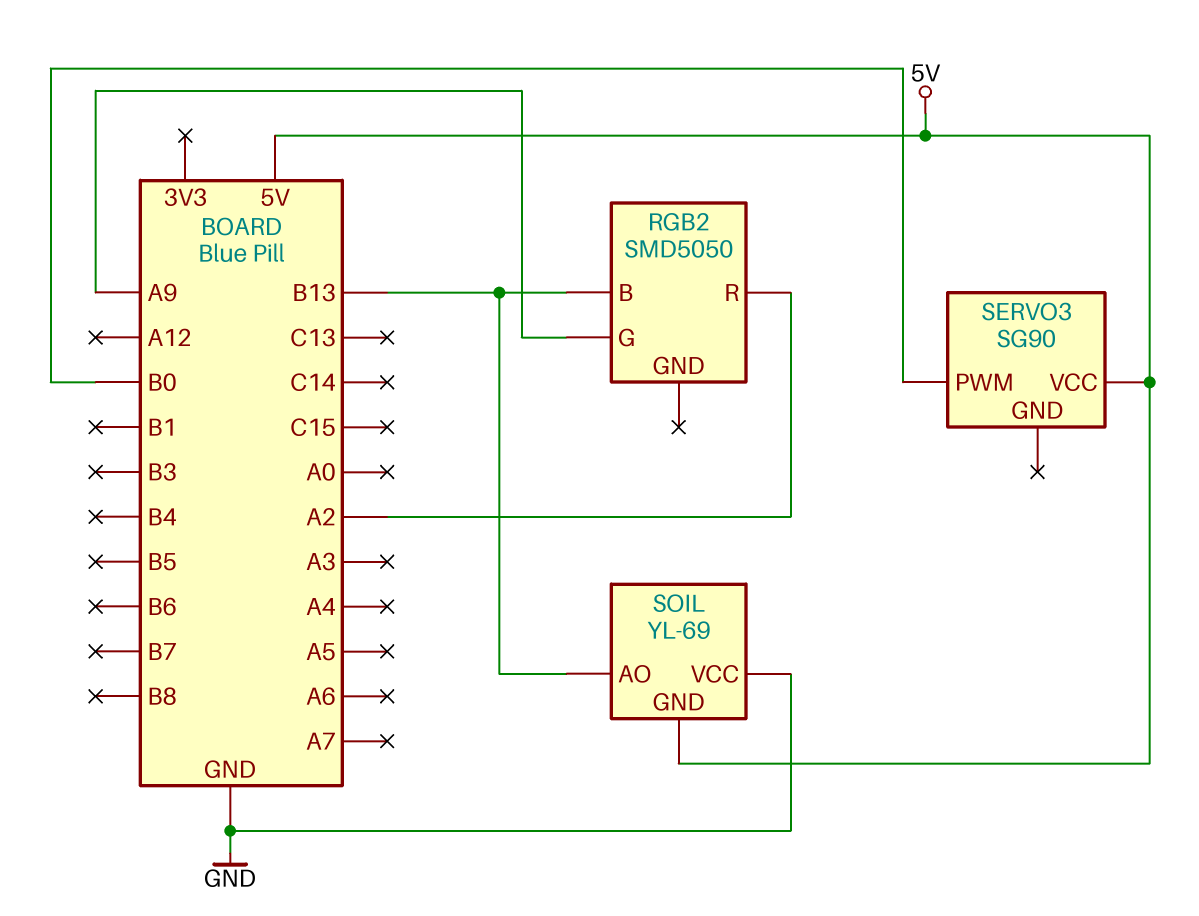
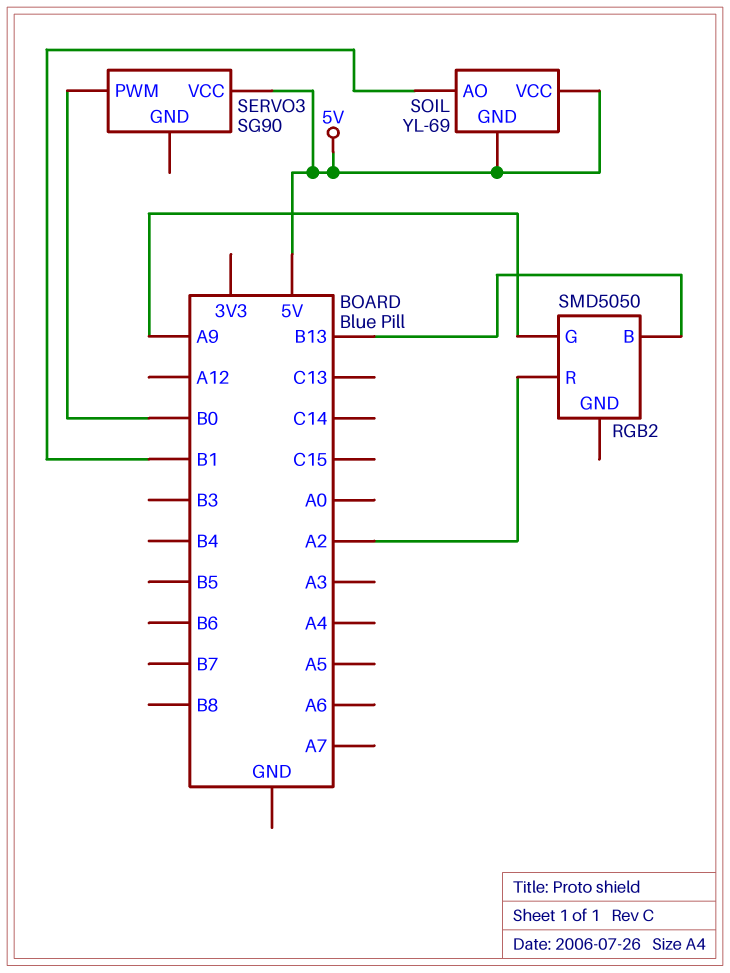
SOIL pin AO: B13 -> B1
SOIL pin VCC: GND -> 5V

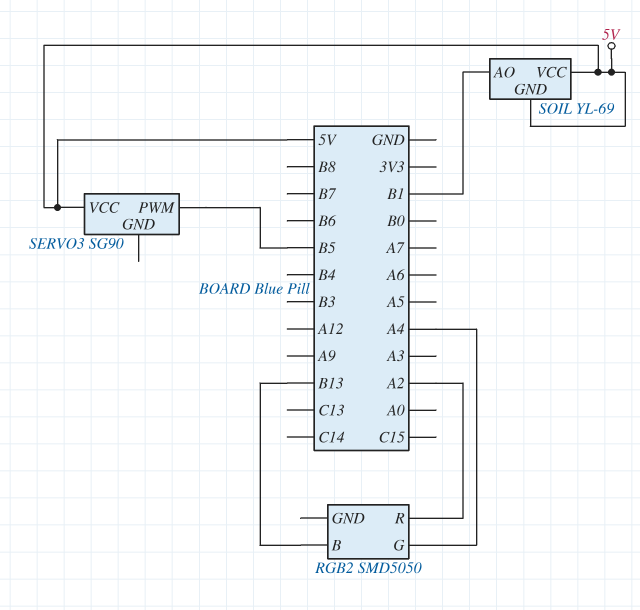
RGB2 pin G: A9 -> A4
SERVO3 pin PWM: B0 -> B5

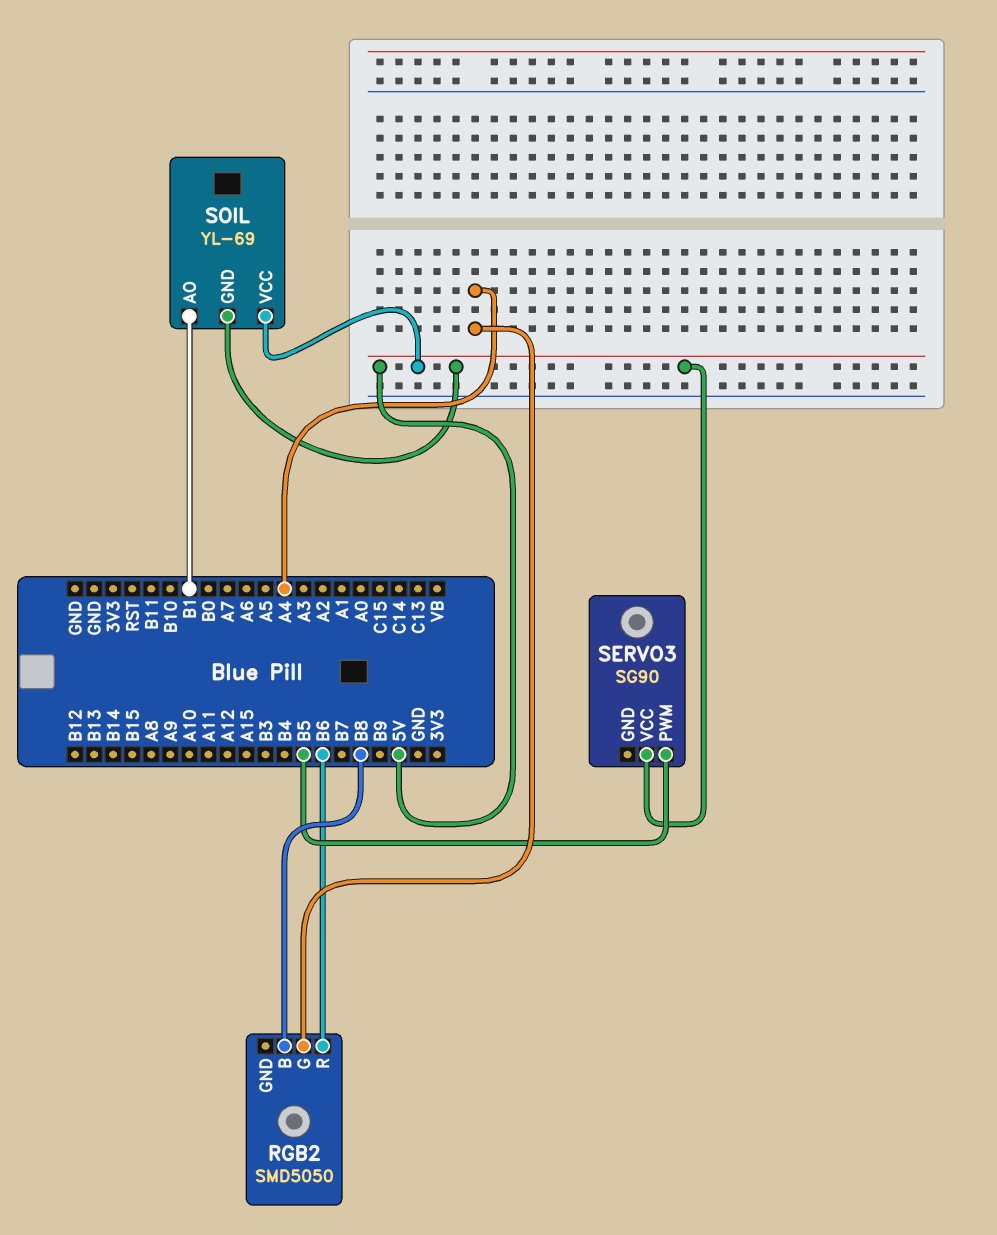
RGB2 pin B: B13 -> B8
RGB2 pin R: A2 -> B6

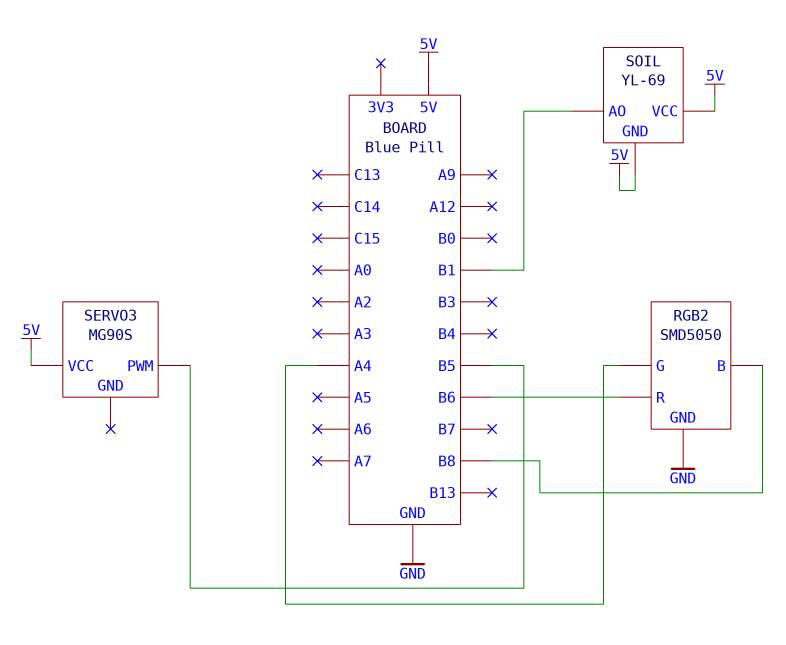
RGB2 pin GND: none -> GND
SERVO3: SG90 -> MG90S

